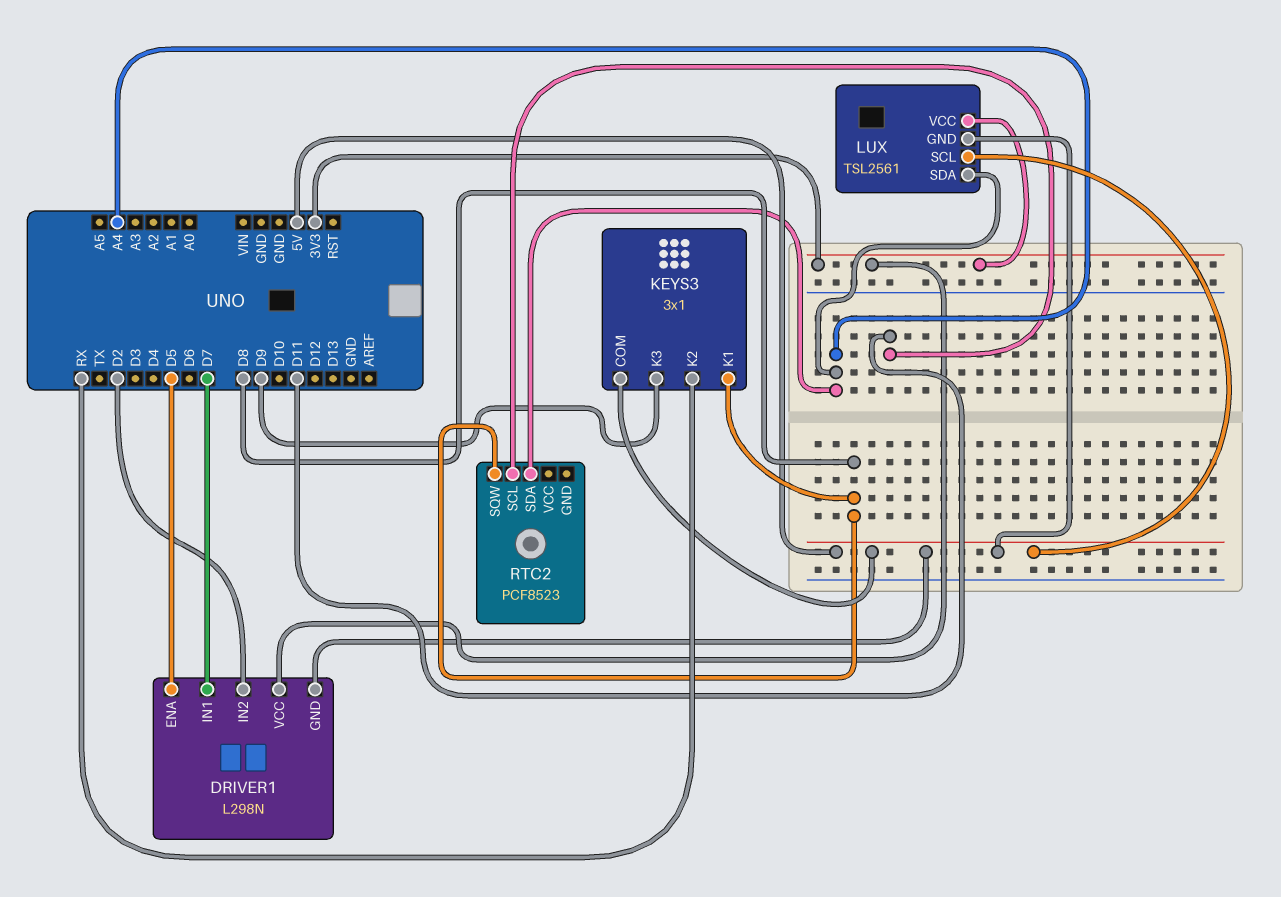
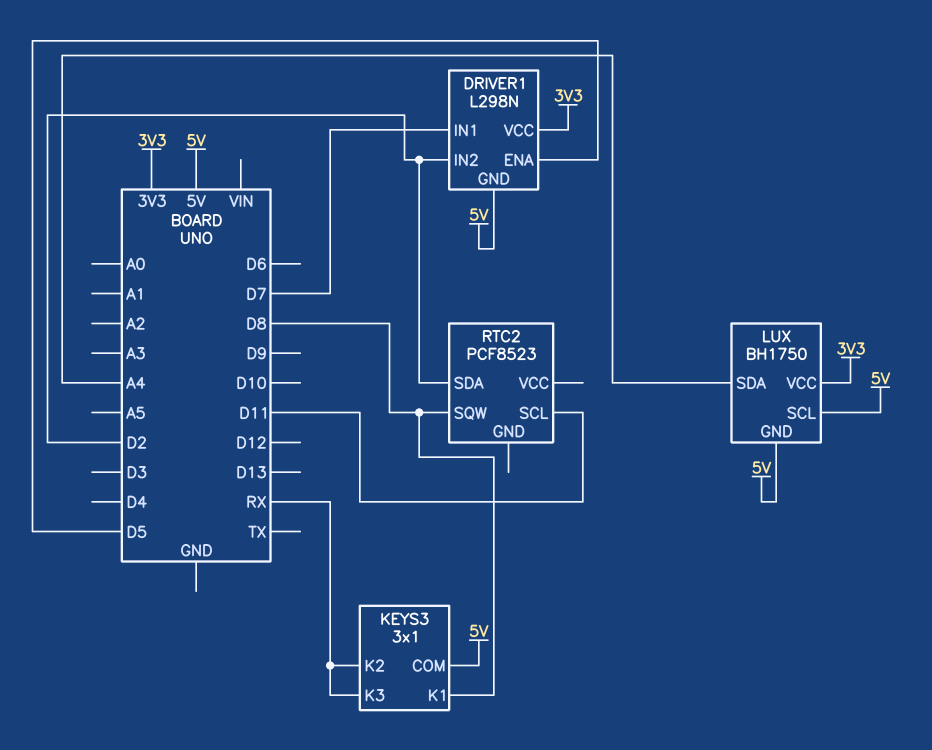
KEYS3 pin K3: D9 -> RX
LUX: TSL2561 -> BH1750
RTC2 pin SDA: A4 -> D2

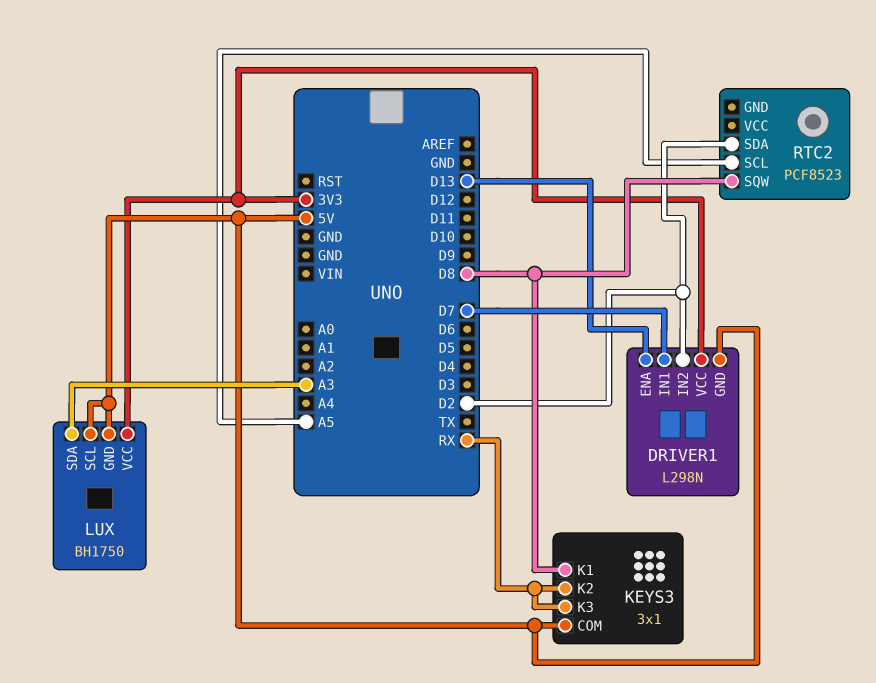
DRIVER1 pin ENA: D5 -> D13
LUX pin SDA: A4 -> A3
RTC2 pin SCL: D11 -> A5

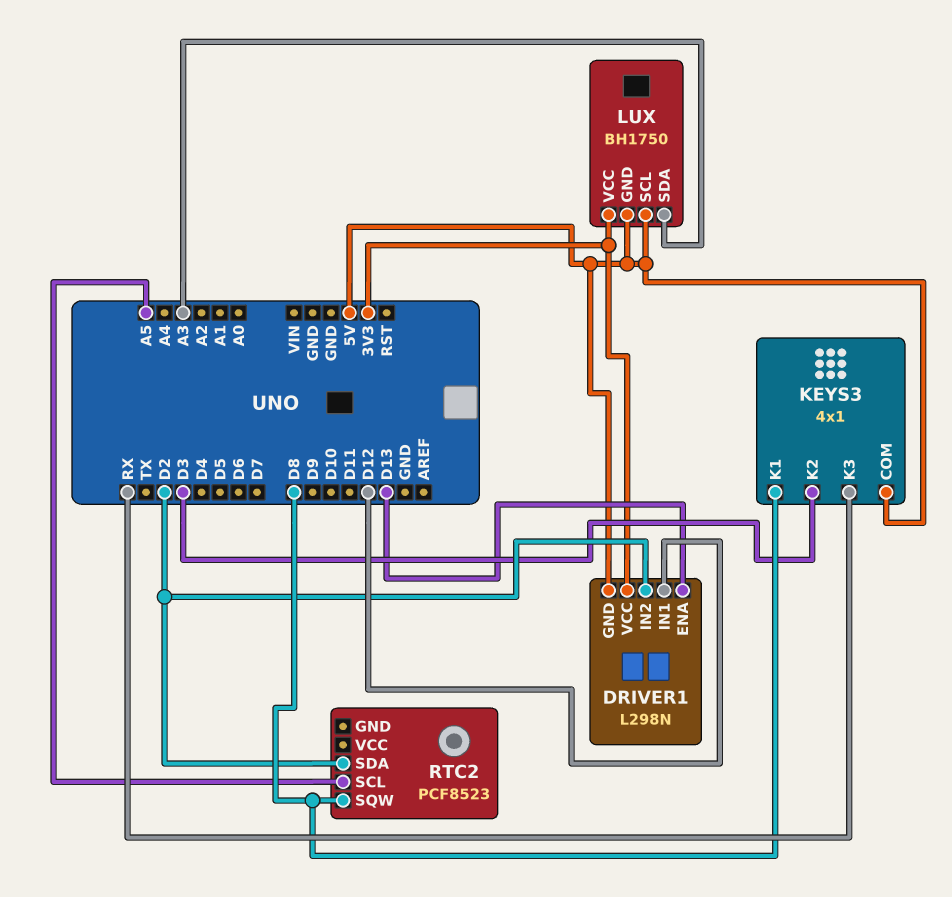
DRIVER1 pin IN1: D7 -> D12
KEYS3: 3x1 -> 4x1
KEYS3 pin K2: RX -> D3

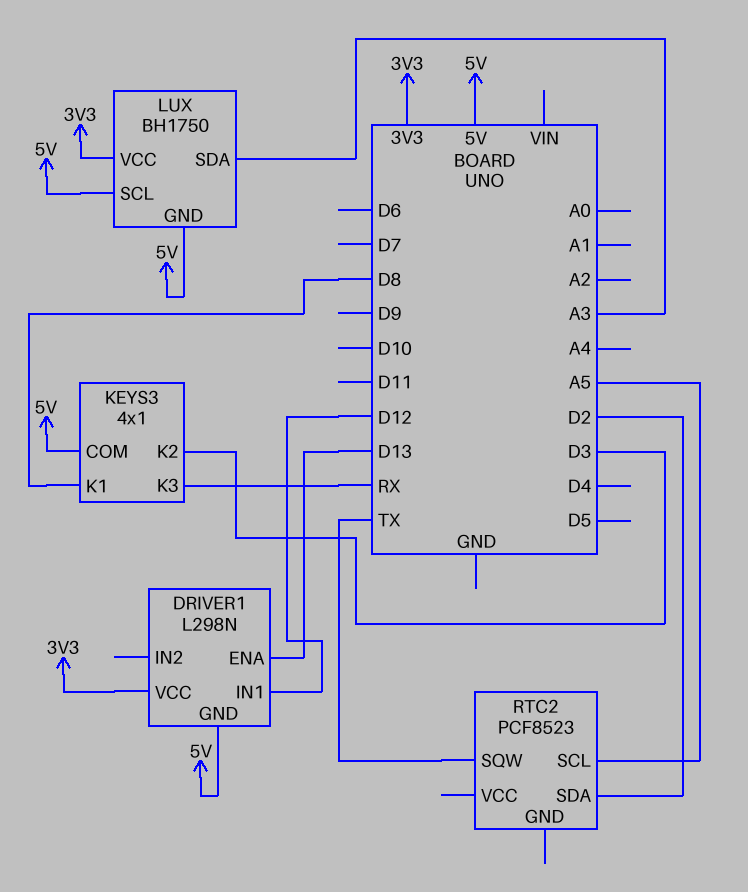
DRIVER1 pin IN2: D2 -> none
RTC2 pin SQW: D8 -> TX

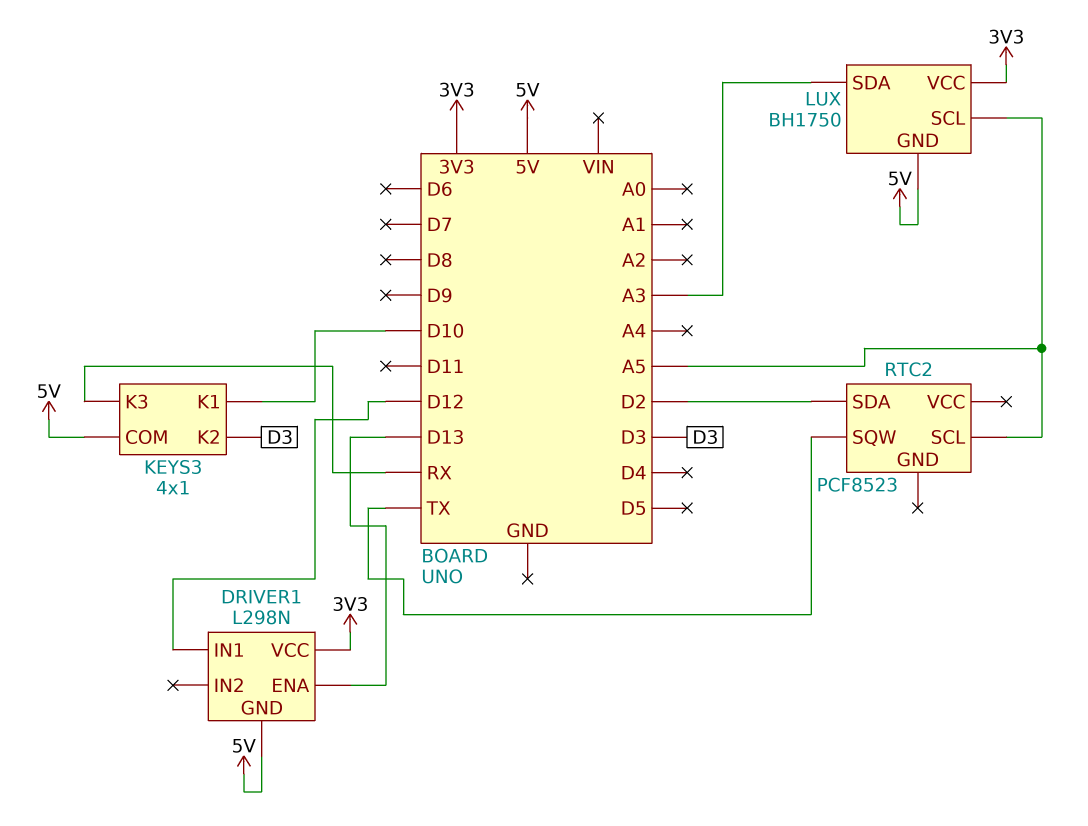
KEYS3 pin K1: D8 -> D10
LUX pin SCL: 5V -> A5

